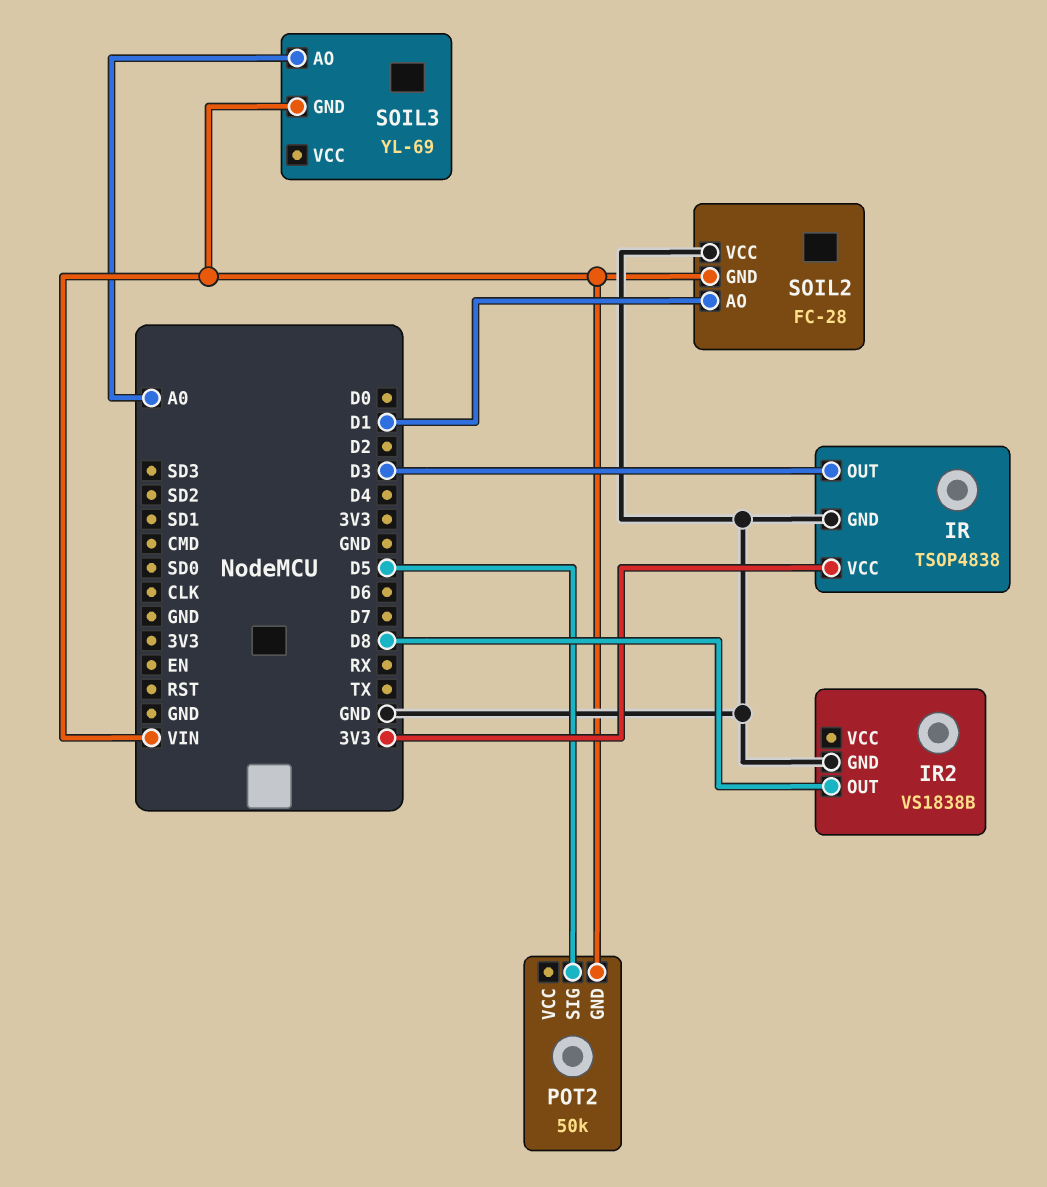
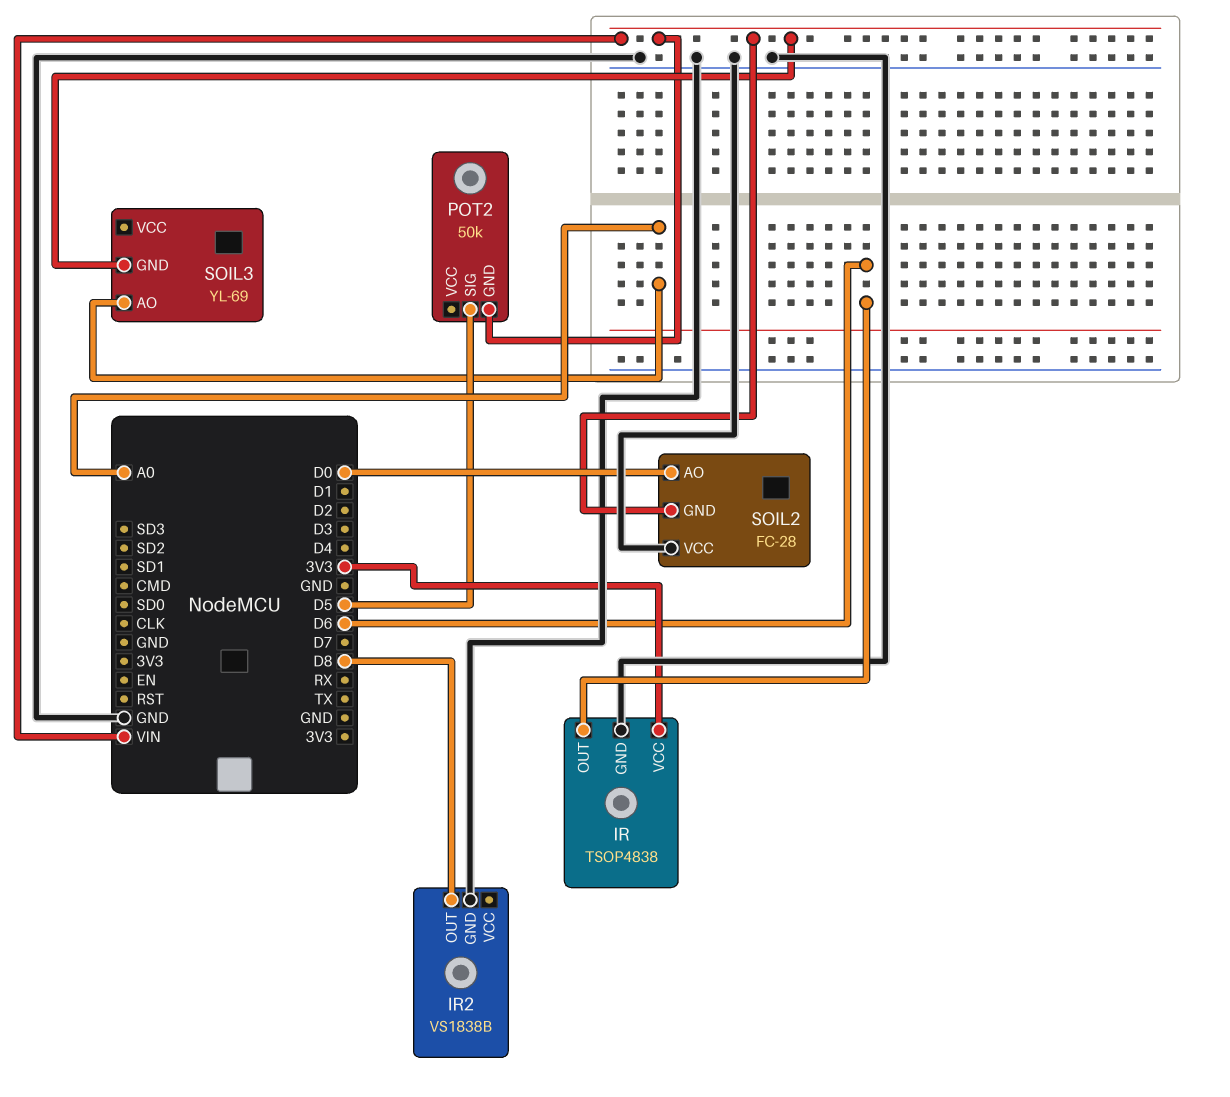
IR pin OUT: D3 -> D6
SOIL2 pin AO: D1 -> D0

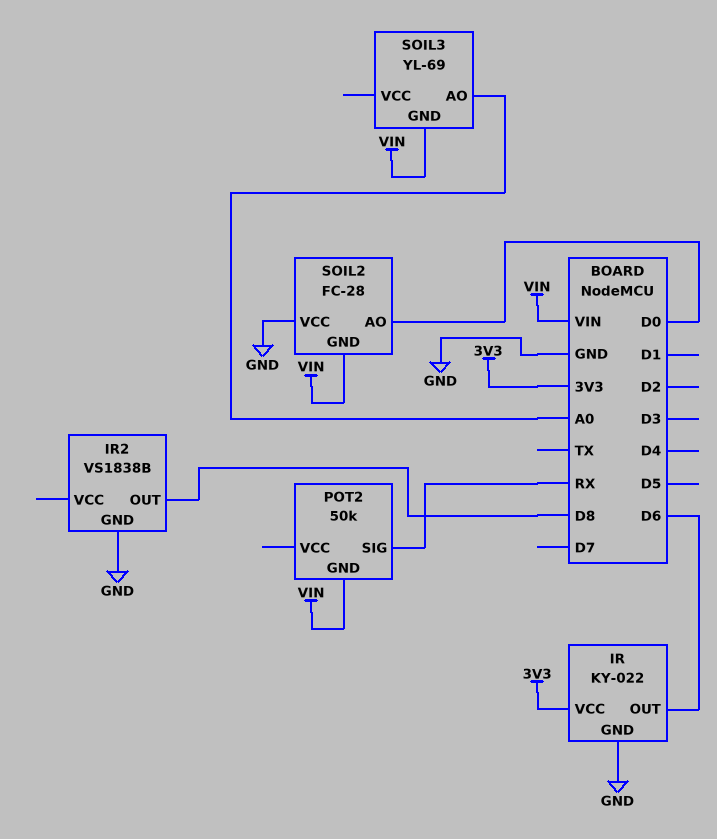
IR: TSOP4838 -> KY-022
POT2 pin SIG: D5 -> RX

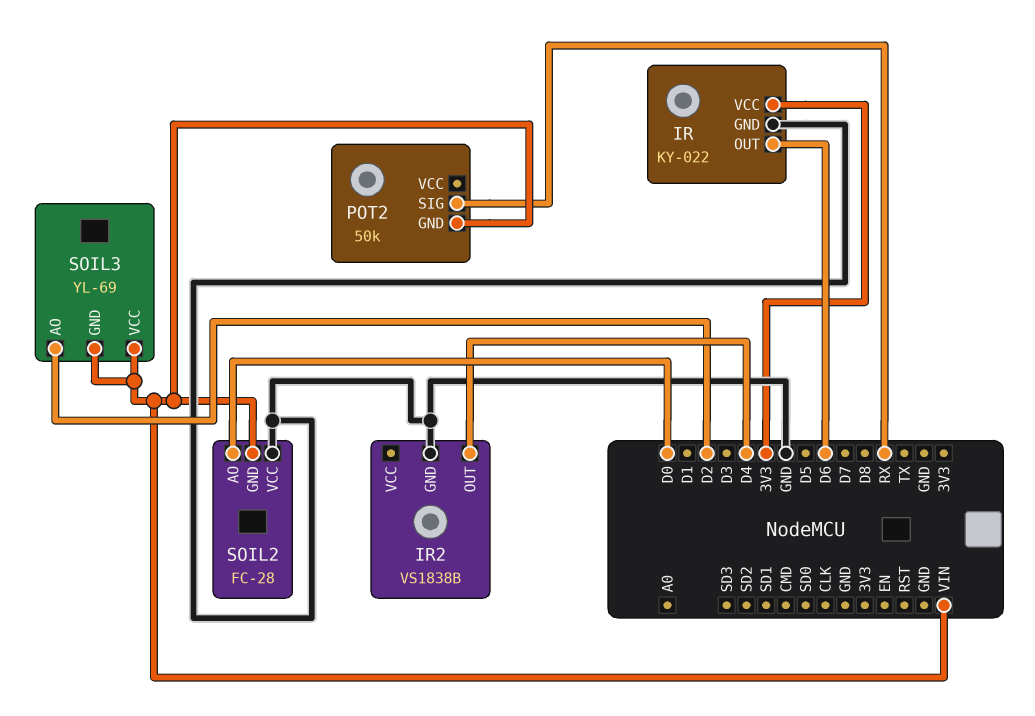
IR2 pin OUT: D8 -> D4
SOIL3 pin AO: A0 -> D2
SOIL3 pin VCC: none -> VIN

